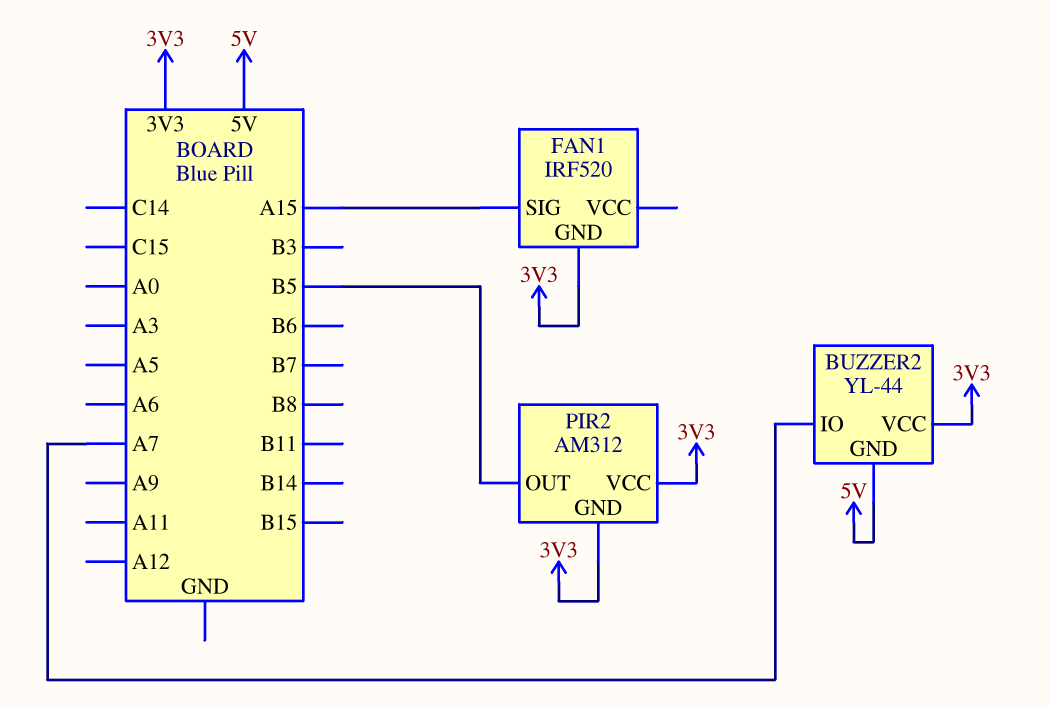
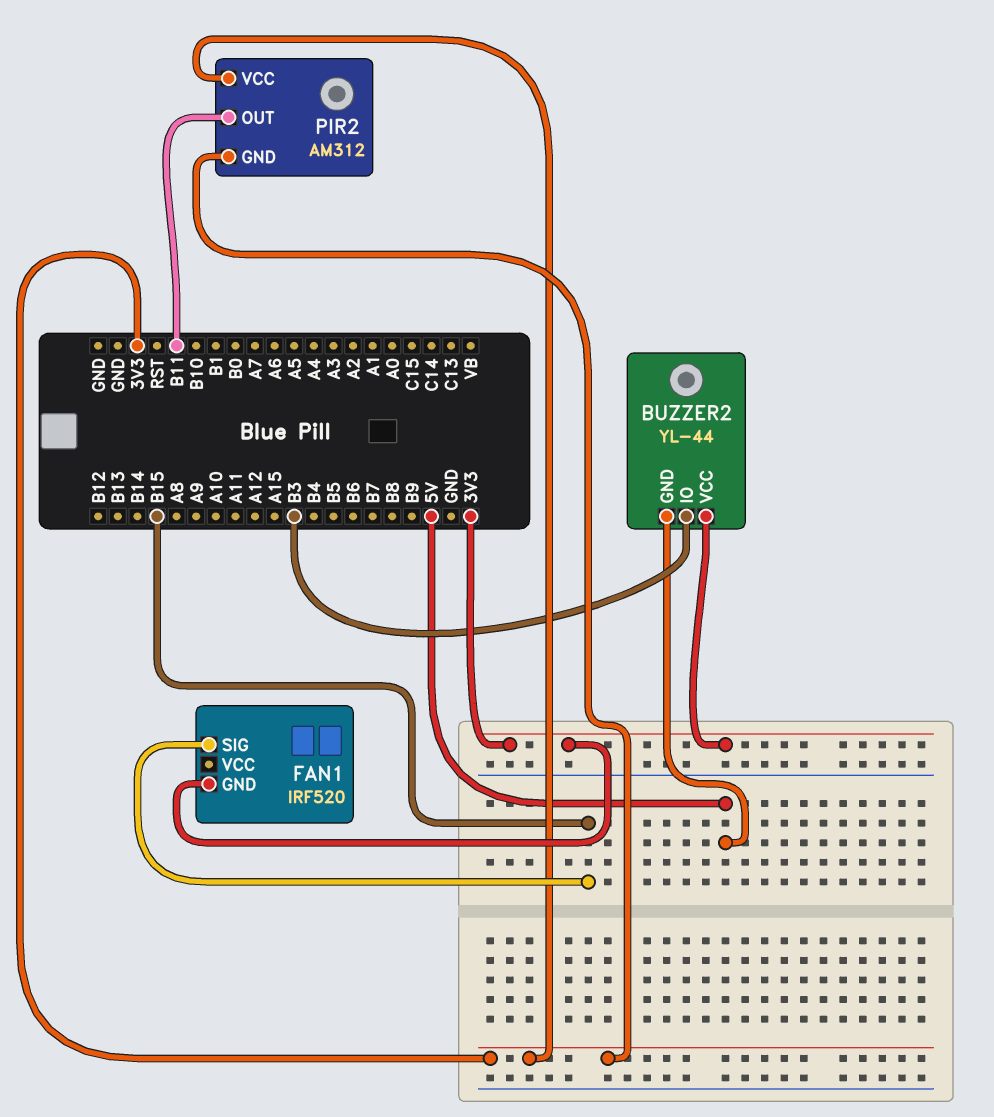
BUZZER2 pin IO: A7 -> B3
FAN1 pin SIG: A15 -> B15
PIR2 pin OUT: B5 -> B11

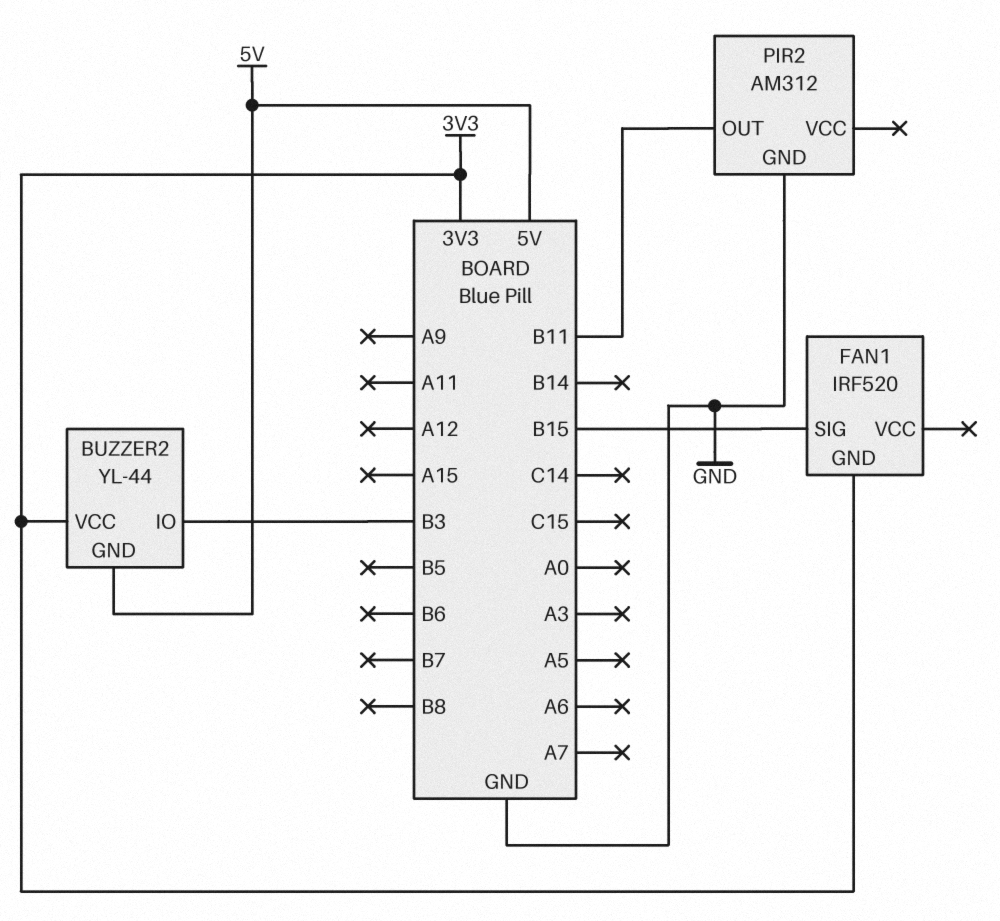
PIR2 pin GND: 3V3 -> GND
PIR2 pin VCC: 3V3 -> none

